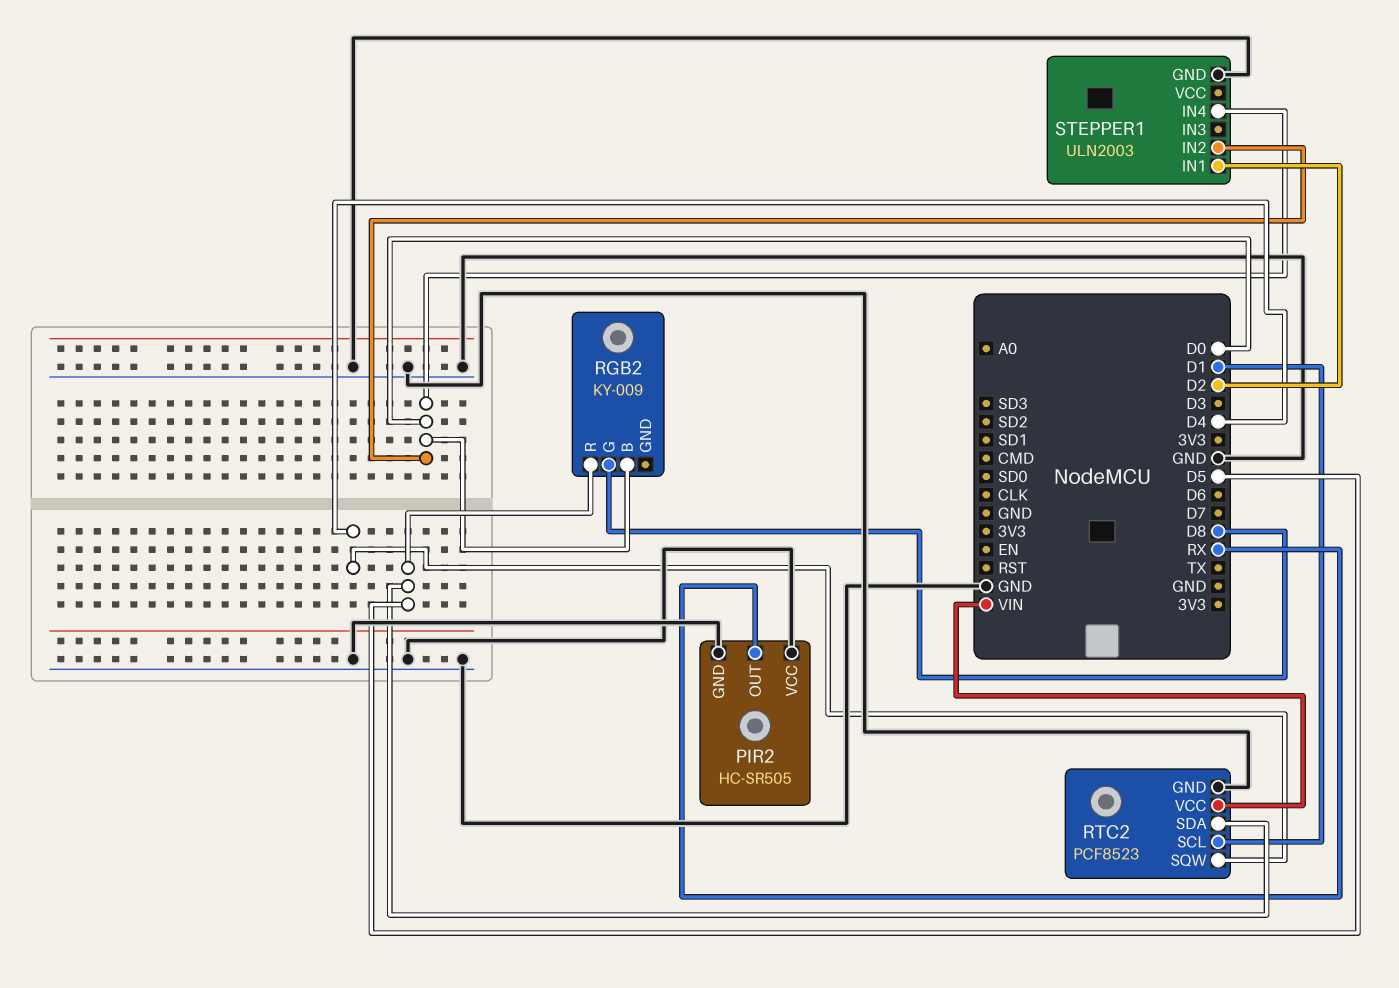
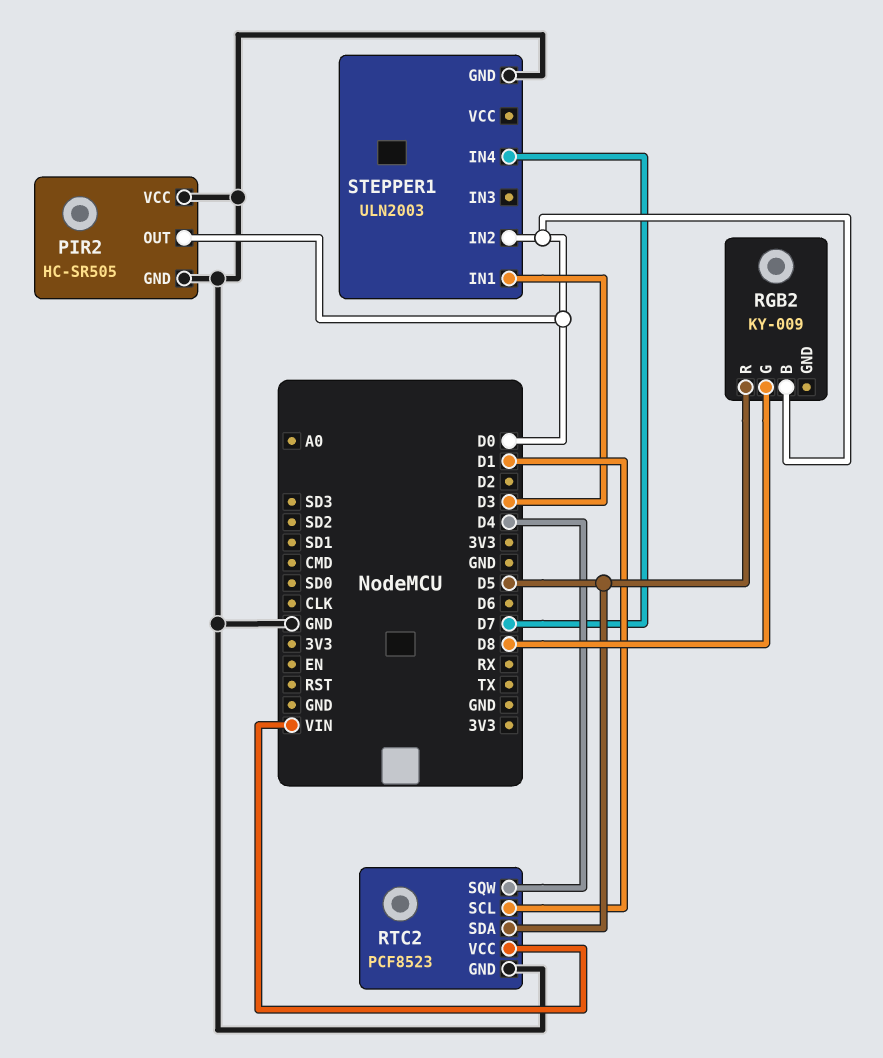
PIR2 pin OUT: RX -> D0
STEPPER1 pin IN1: D2 -> D3
STEPPER1 pin IN4: D0 -> D7

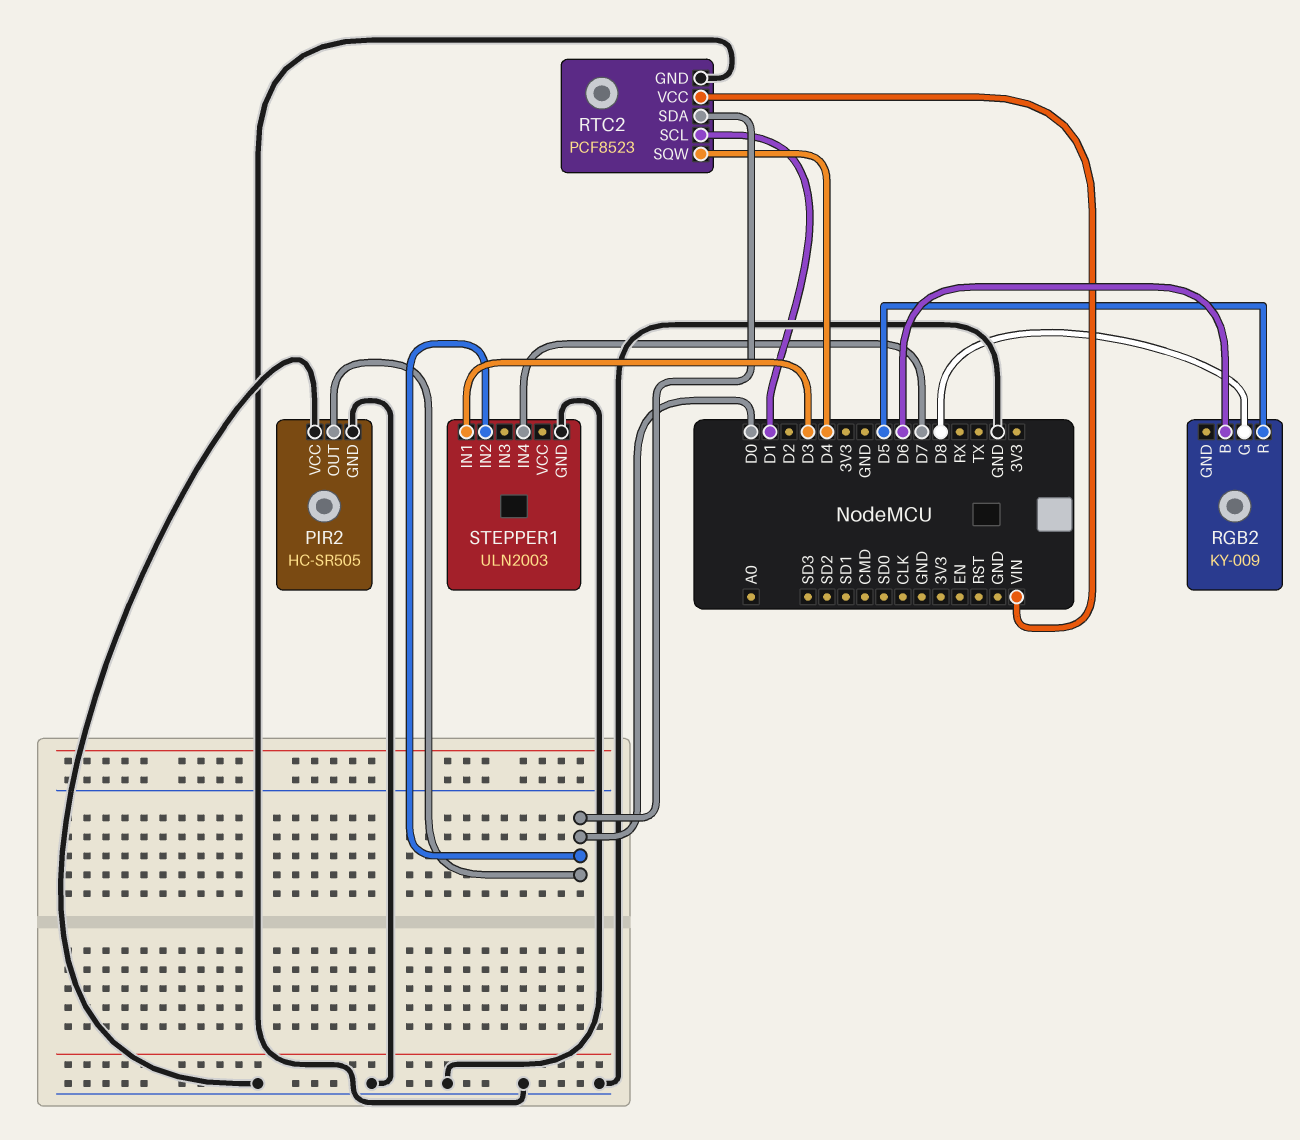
RGB2 pin B: D0 -> D6
RTC2 pin SDA: D5 -> D0

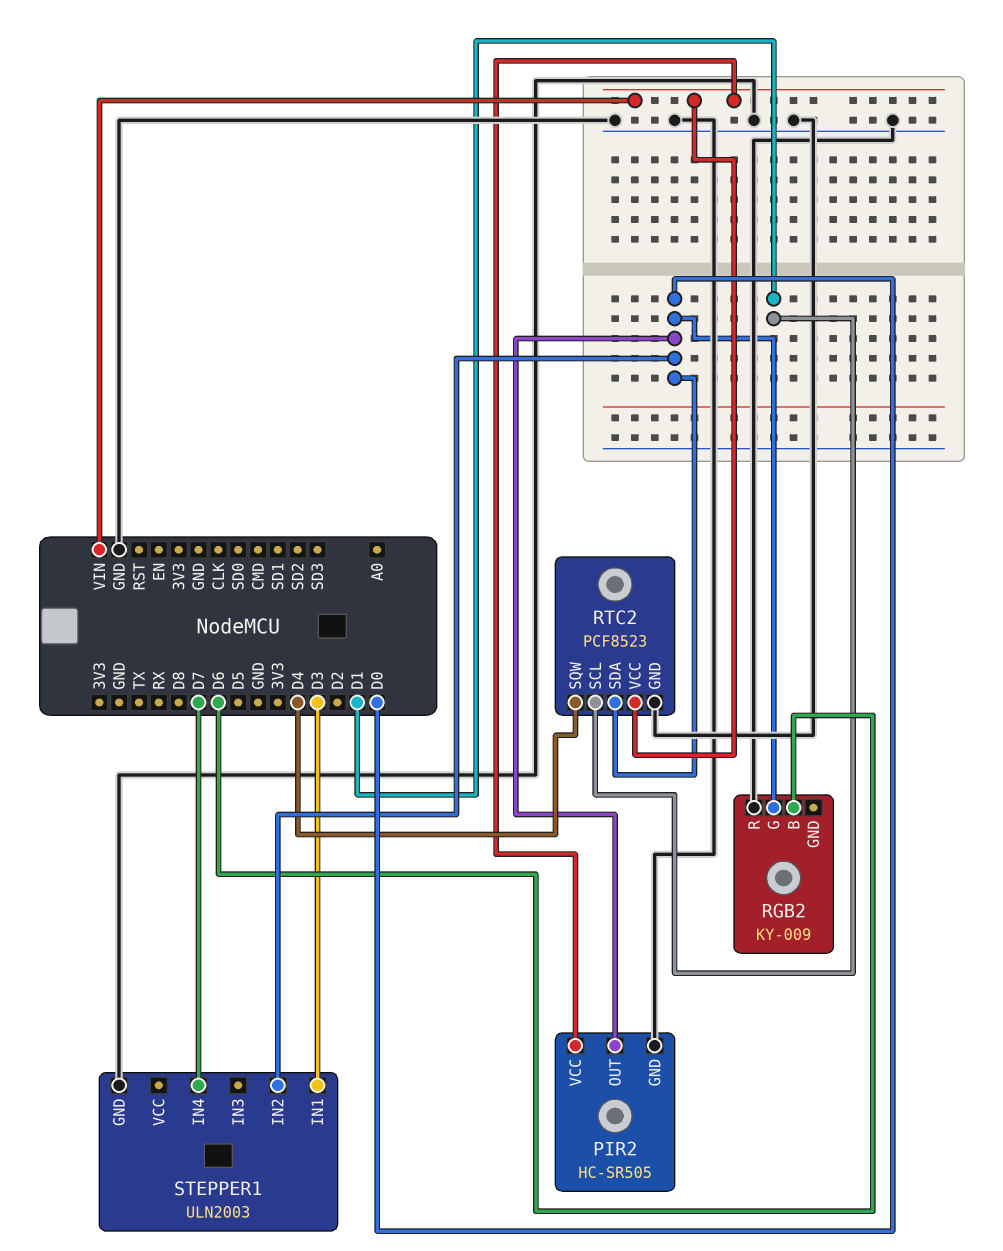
PIR2 pin VCC: GND -> VIN
RGB2 pin G: D8 -> D0
RGB2 pin R: D5 -> GND

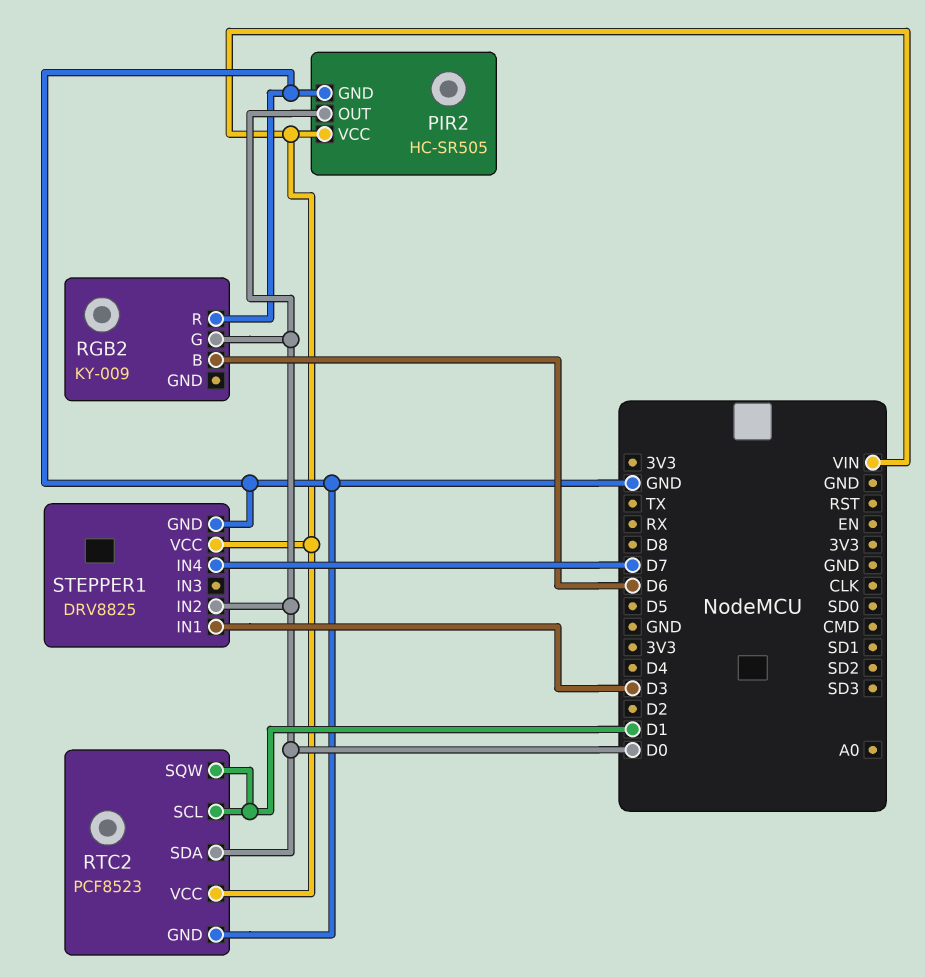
RTC2 pin SQW: D4 -> D1
STEPPER1: ULN2003 -> DRV8825
STEPPER1 pin VCC: none -> VIN

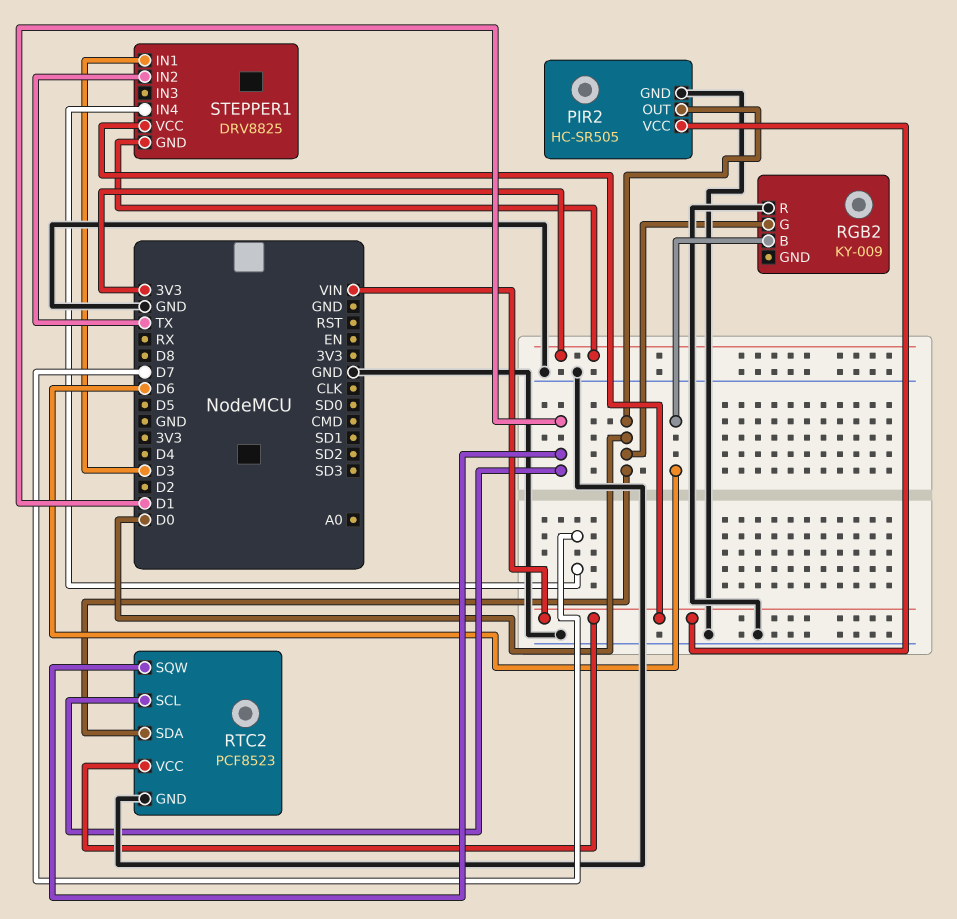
STEPPER1 pin GND: GND -> 3V3
STEPPER1 pin IN2: D0 -> TX

